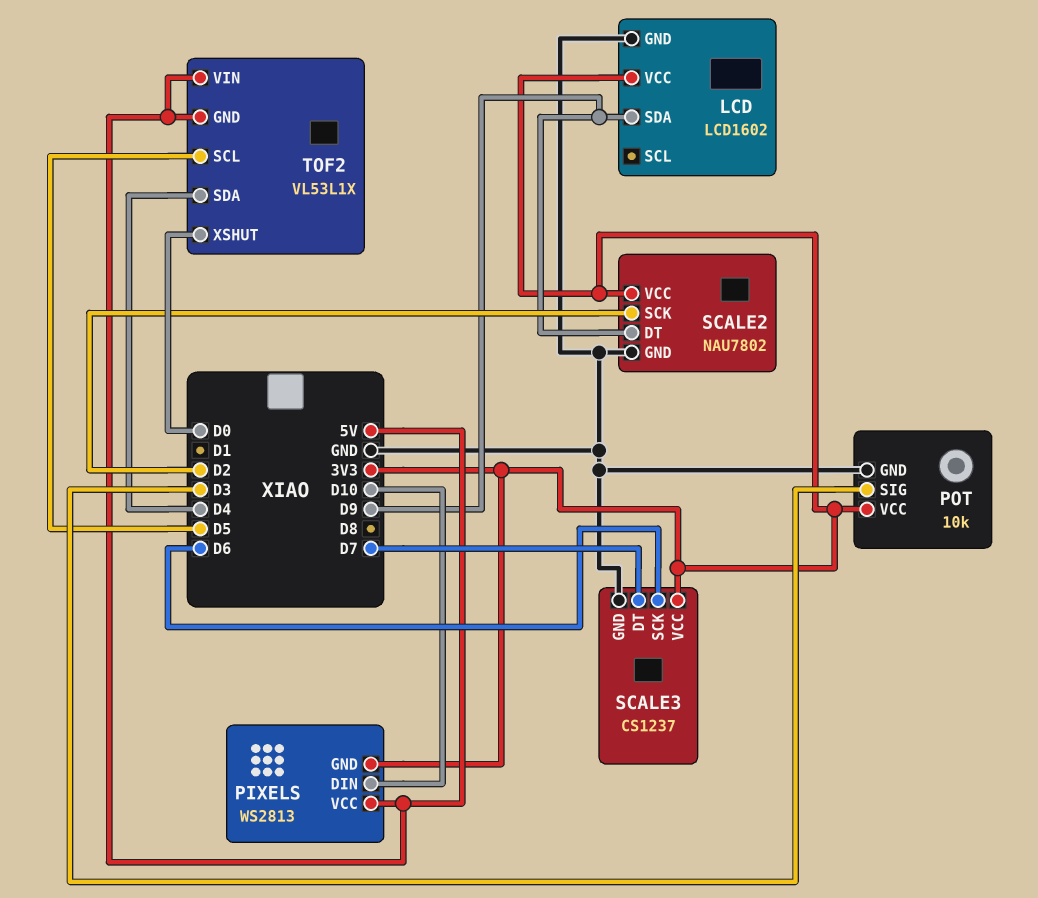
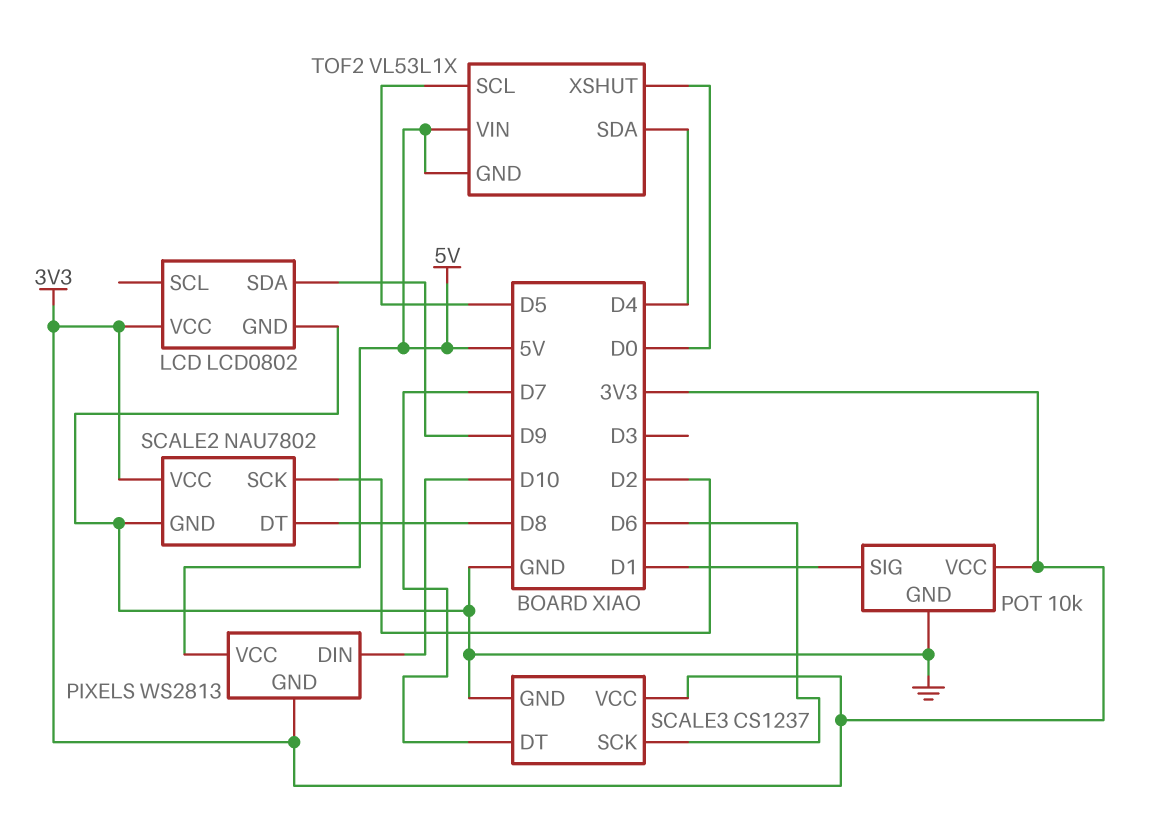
LCD: LCD1602 -> LCD0802
POT pin SIG: D3 -> D1
SCALE2 pin DT: D9 -> D8

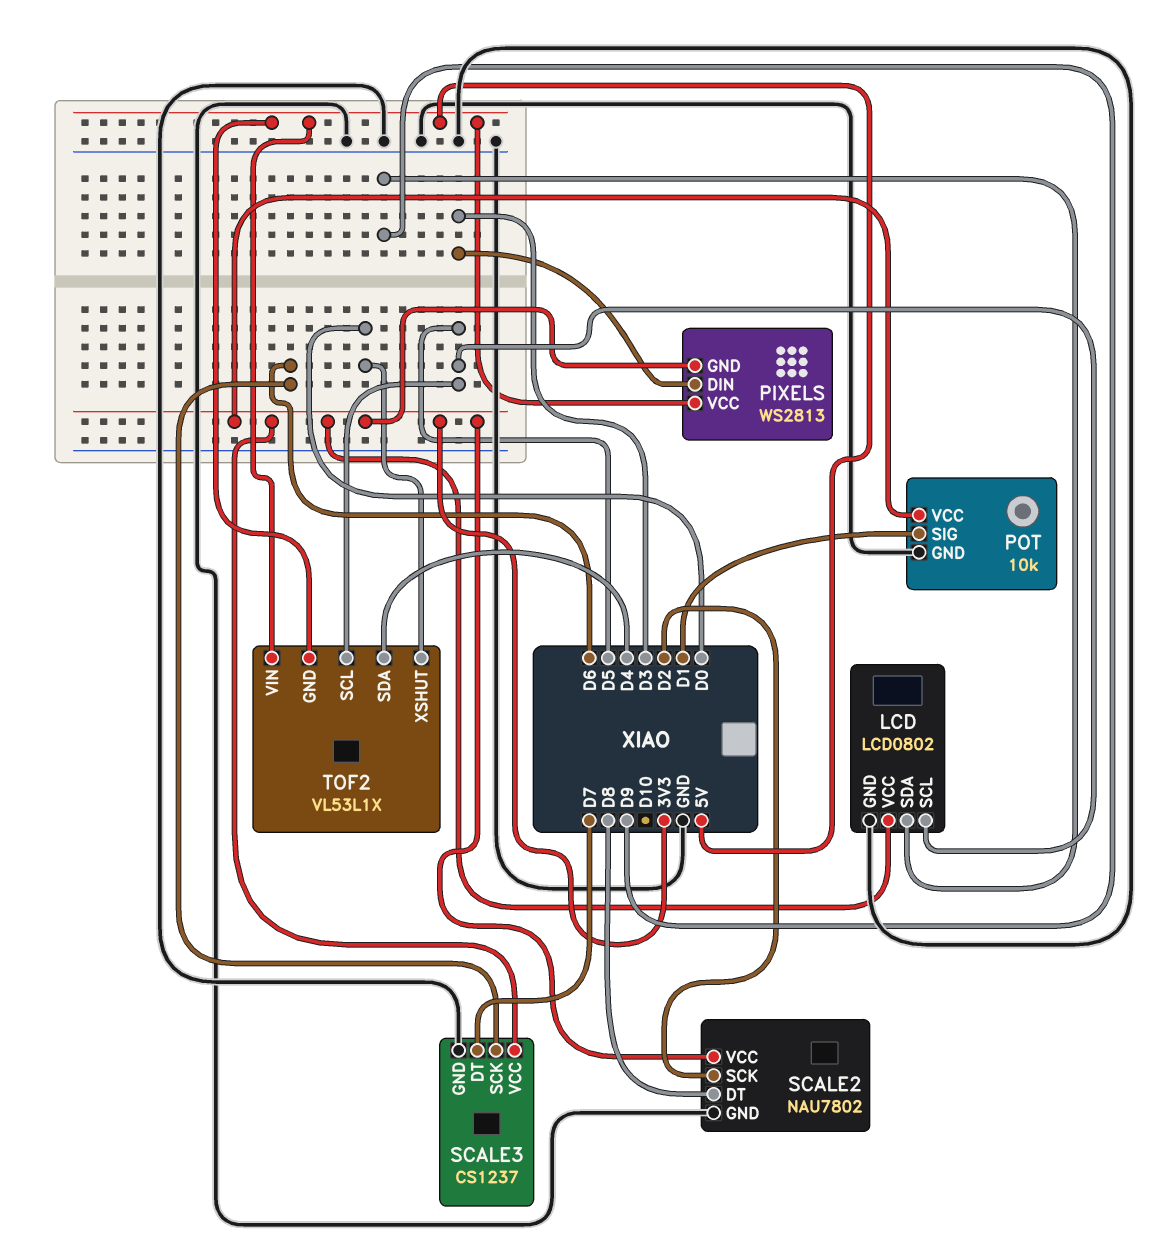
LCD pin SCL: none -> D5
PIXELS pin DIN: D10 -> D3

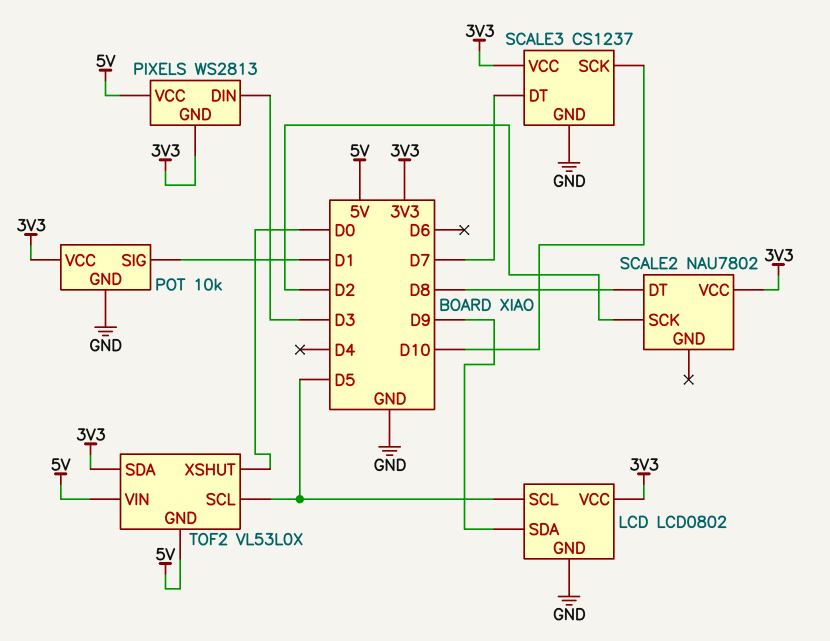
SCALE2 pin GND: GND -> none
SCALE3 pin SCK: D6 -> D10
TOF2: VL53L1X -> VL53L0X
TOF2 pin SDA: D4 -> 3V3

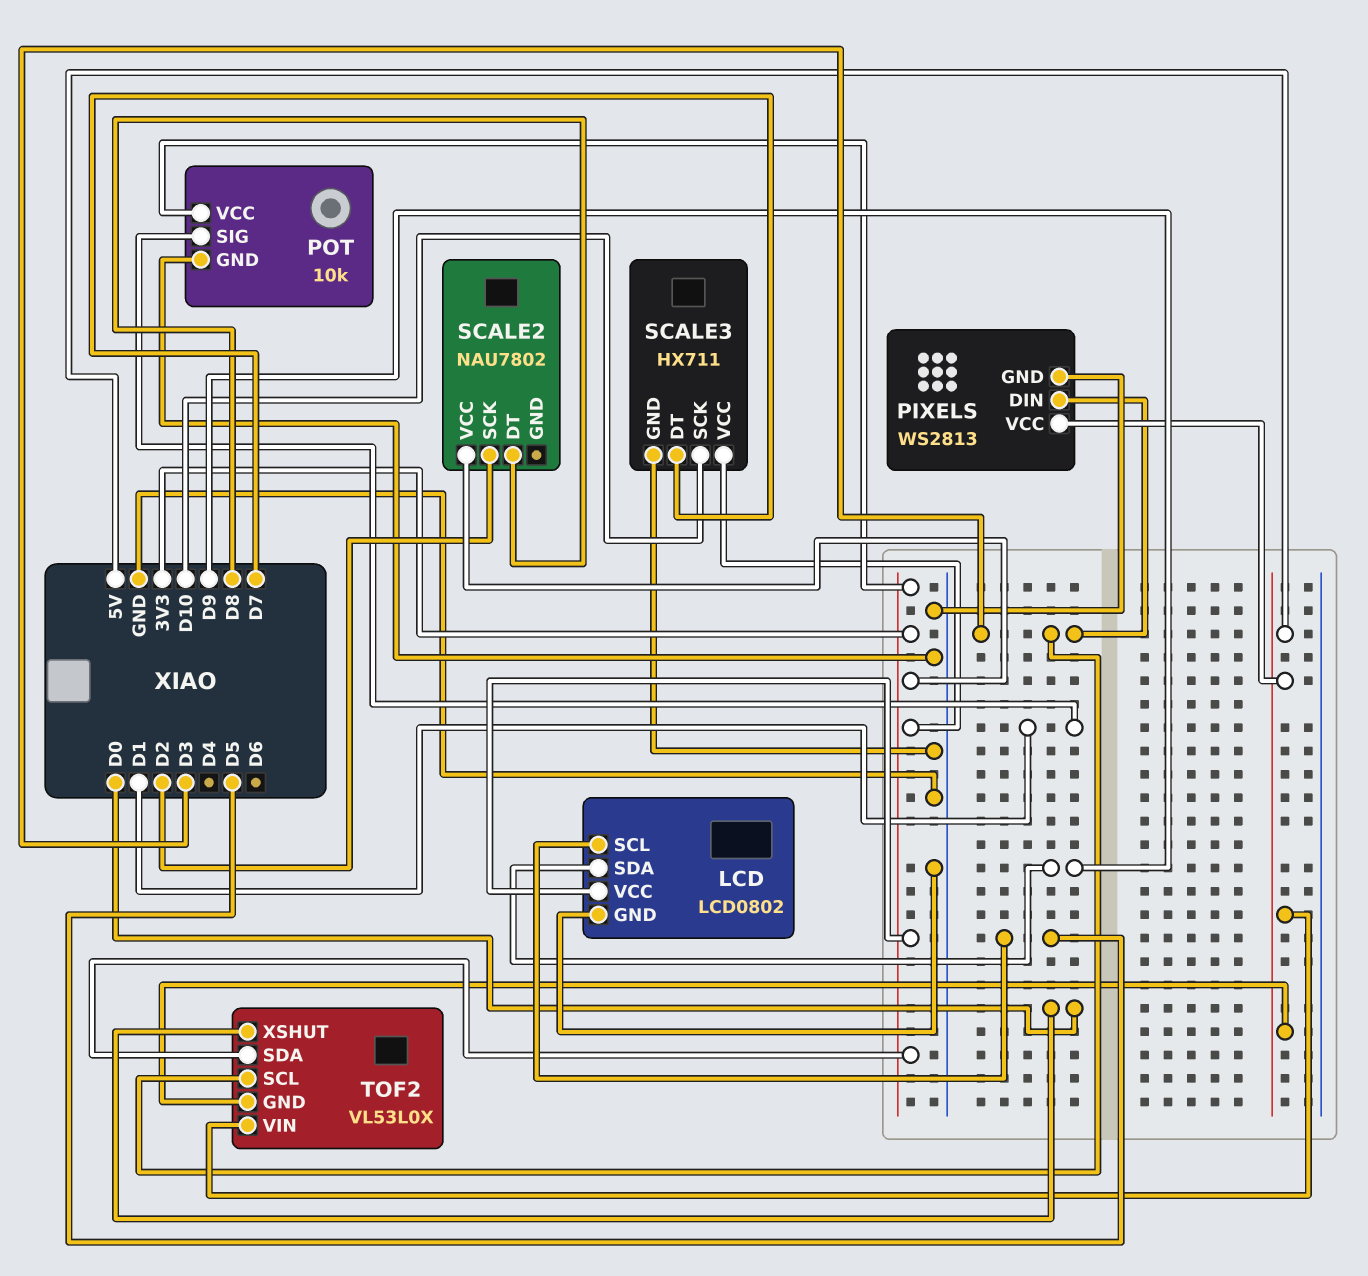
PIXELS pin GND: 3V3 -> GND
SCALE3: CS1237 -> HX711
TOF2 pin SCL: D5 -> D3

